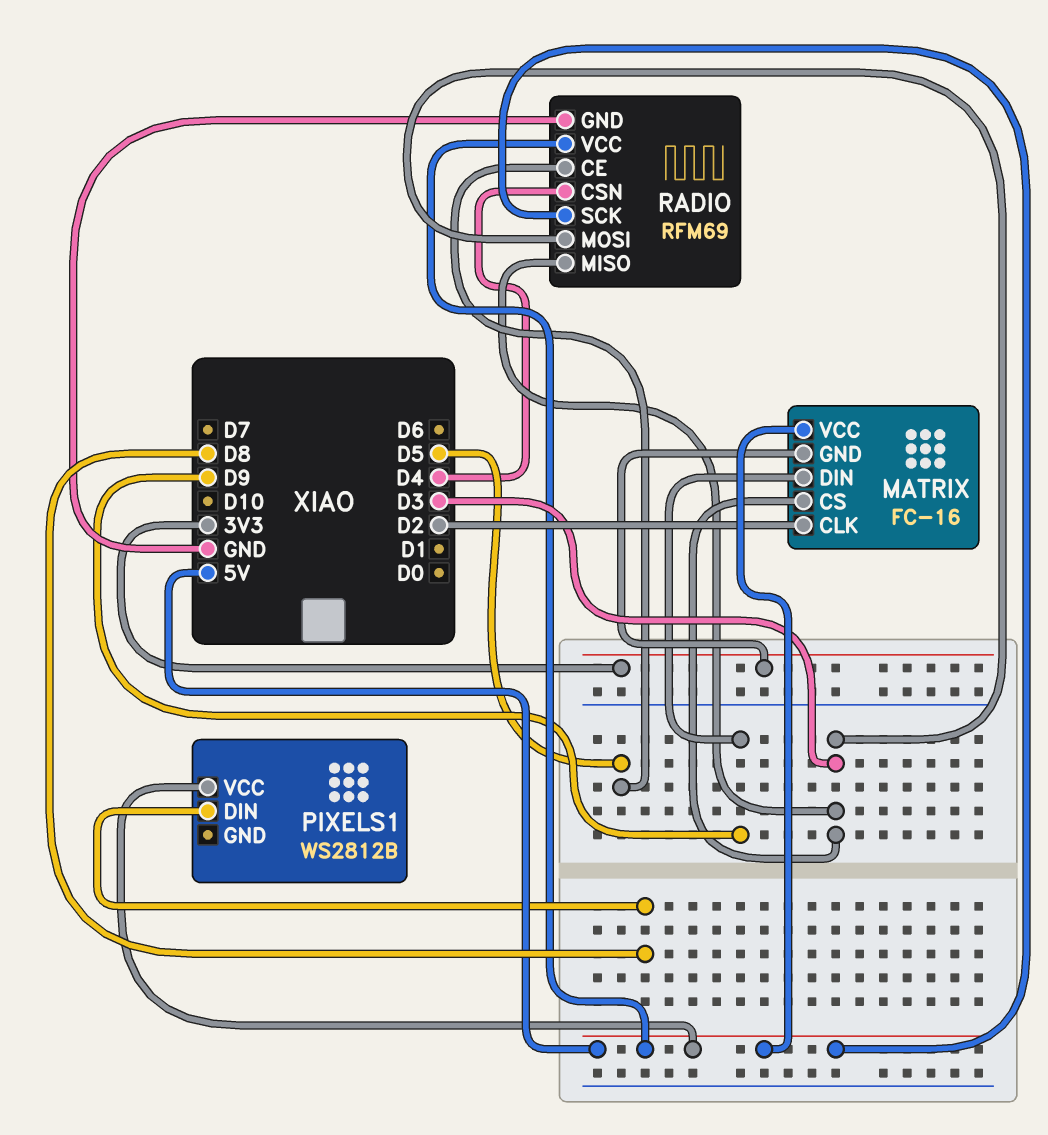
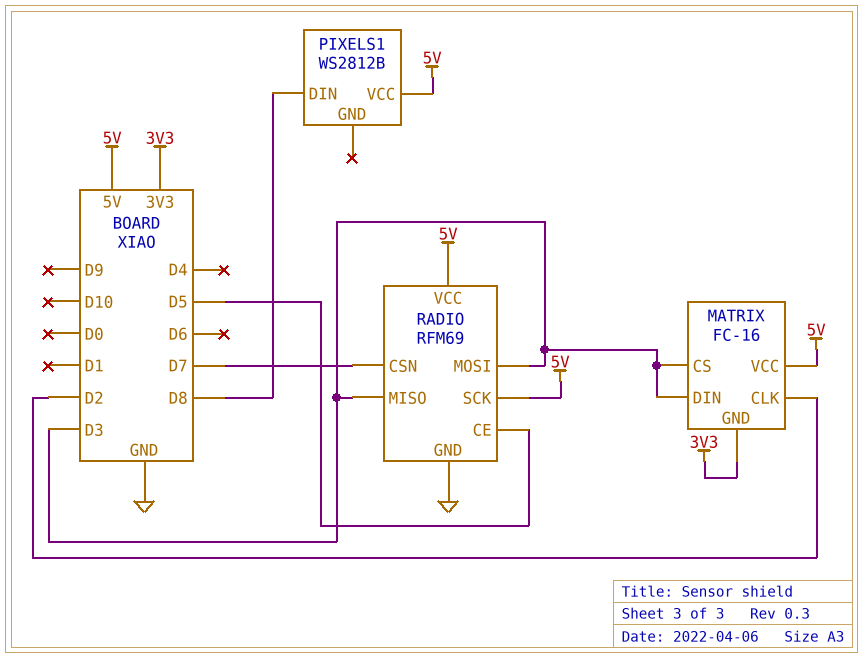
MATRIX pin DIN: D9 -> D3
RADIO pin CSN: D4 -> D7

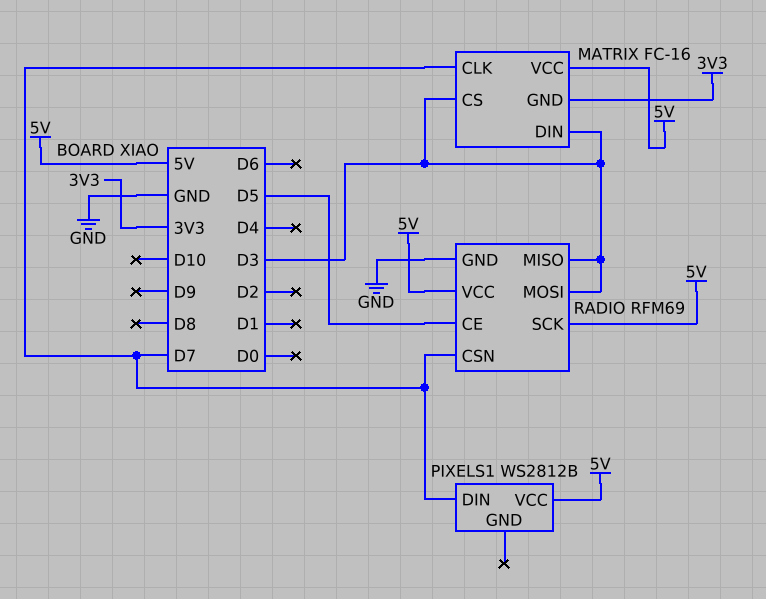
MATRIX pin CLK: D2 -> D7
PIXELS1 pin DIN: D8 -> D7

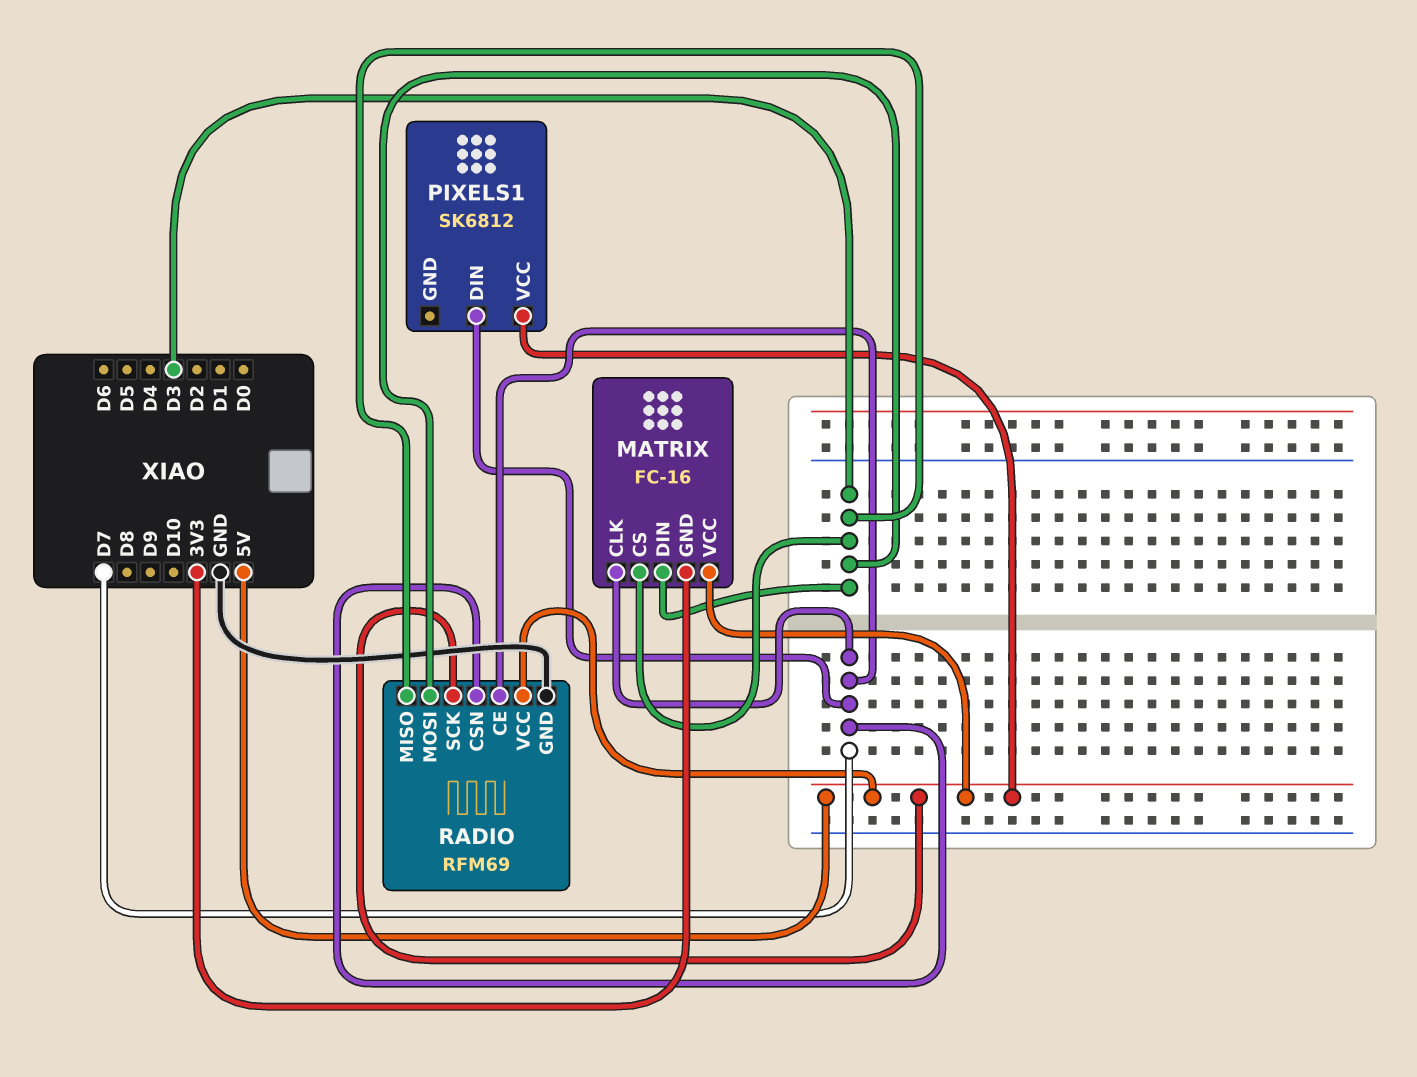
PIXELS1: WS2812B -> SK6812
RADIO pin CE: D5 -> D7

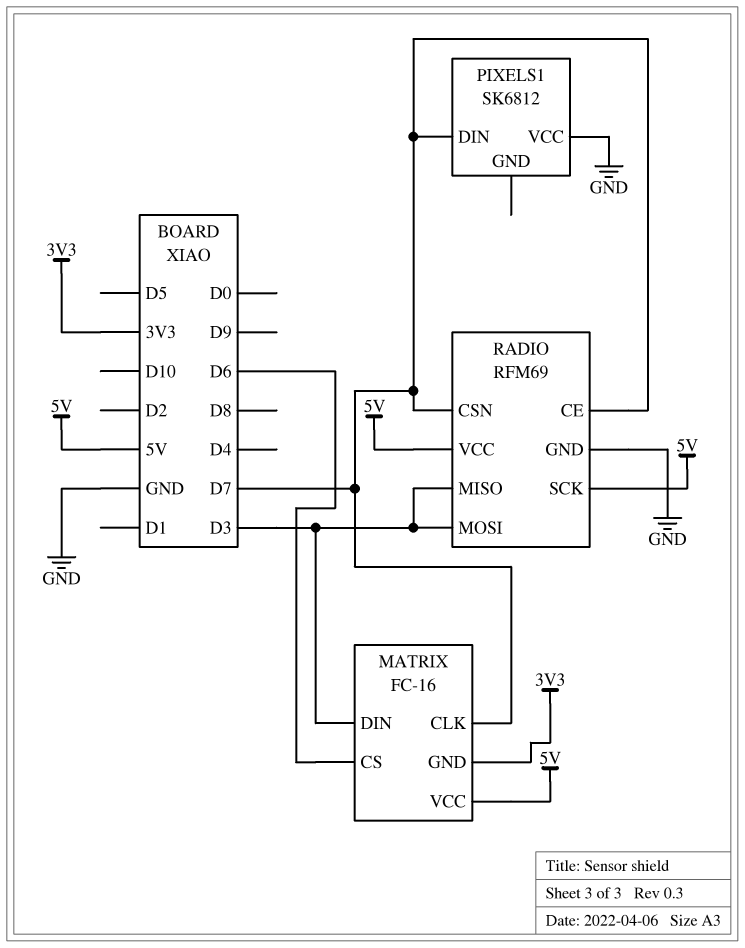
MATRIX pin CS: D3 -> D6
PIXELS1 pin VCC: 5V -> GND

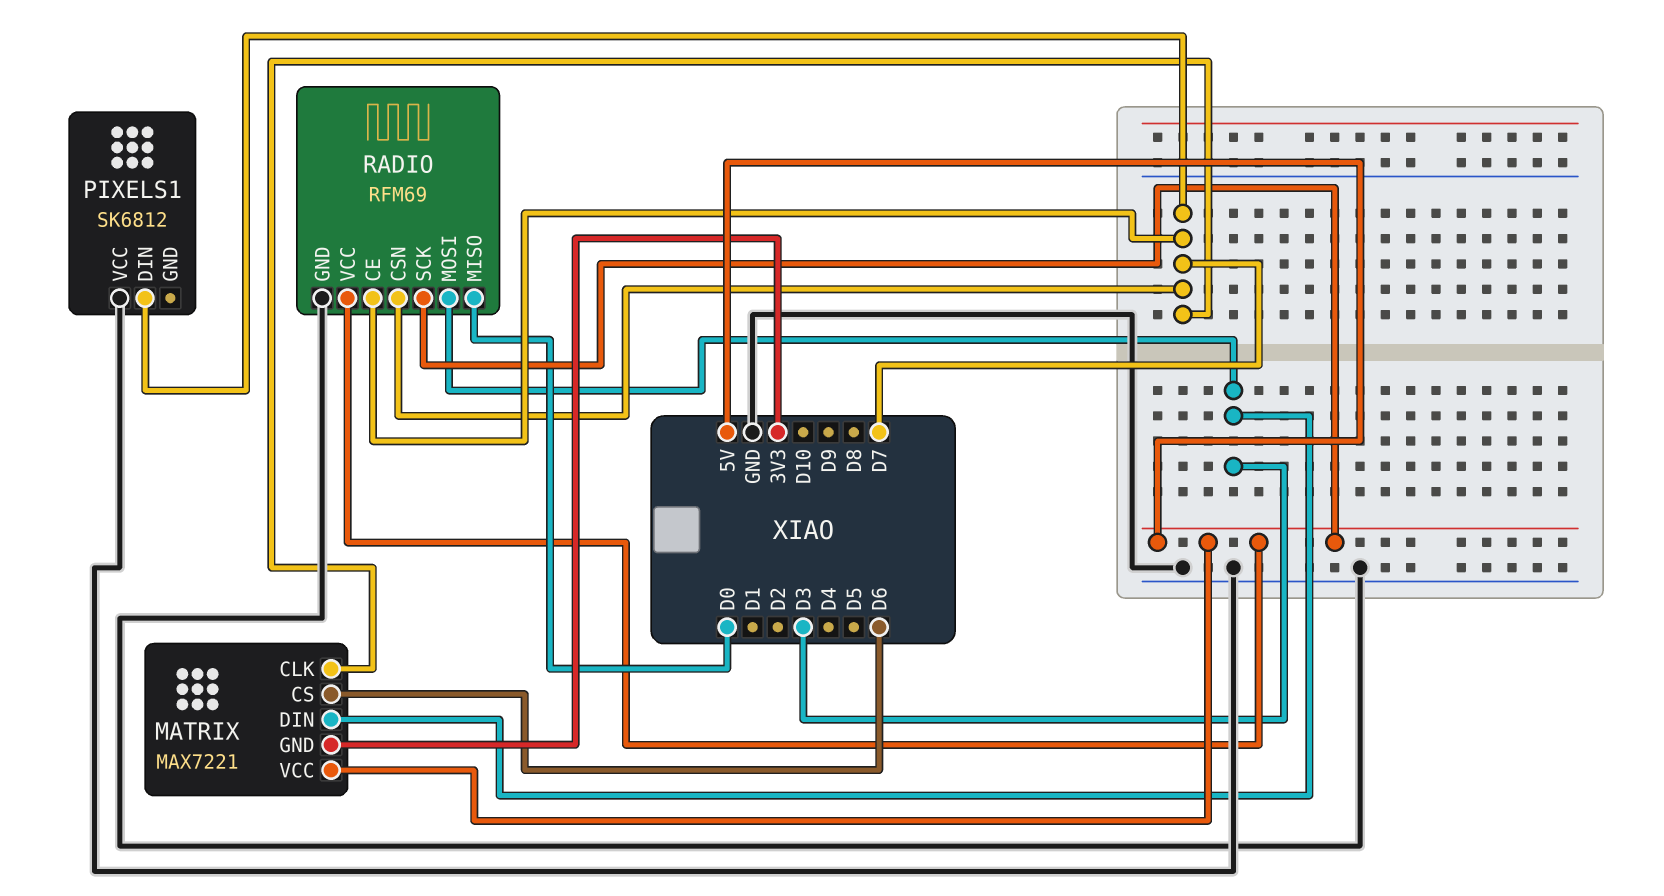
MATRIX: FC-16 -> MAX7221
RADIO pin MISO: D3 -> D0

